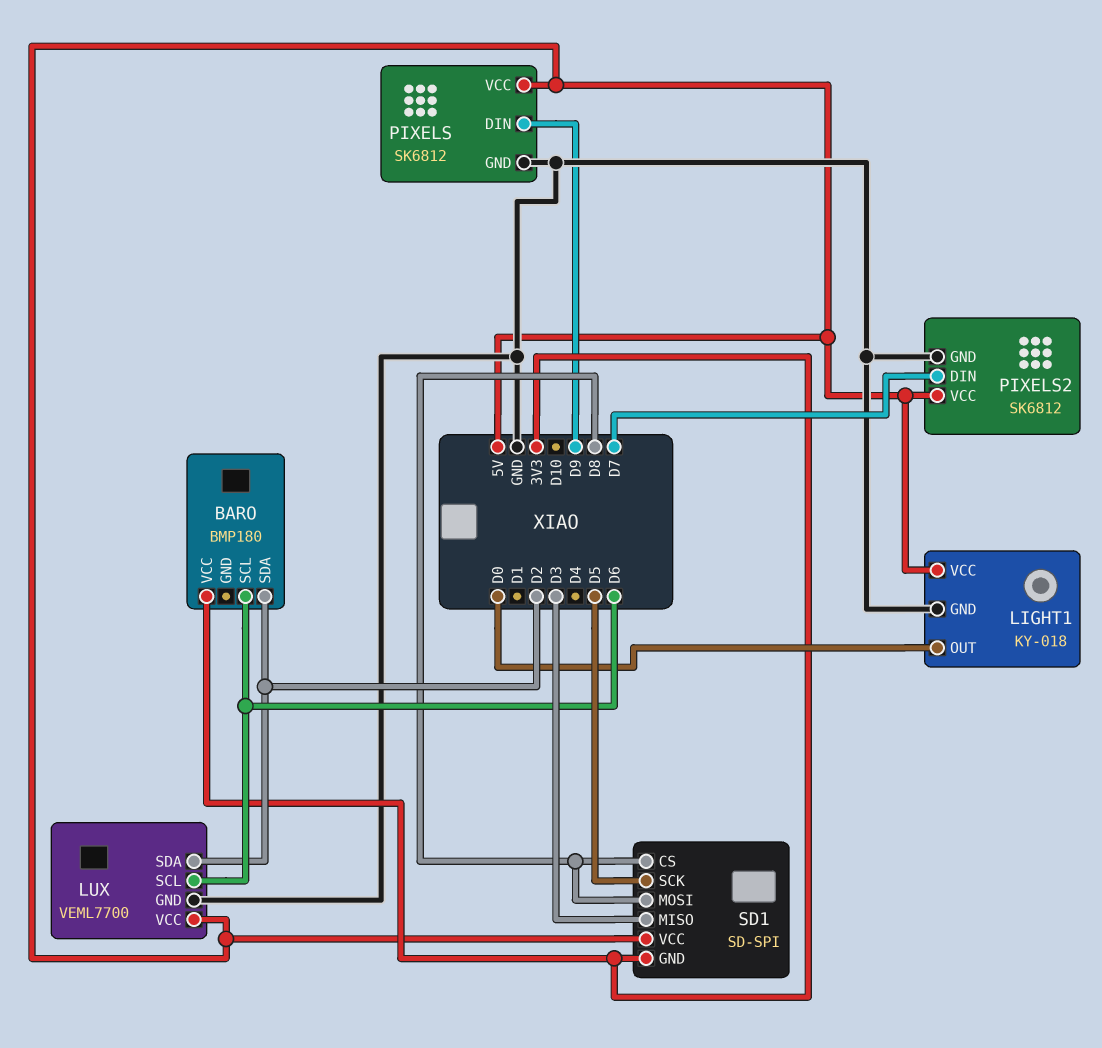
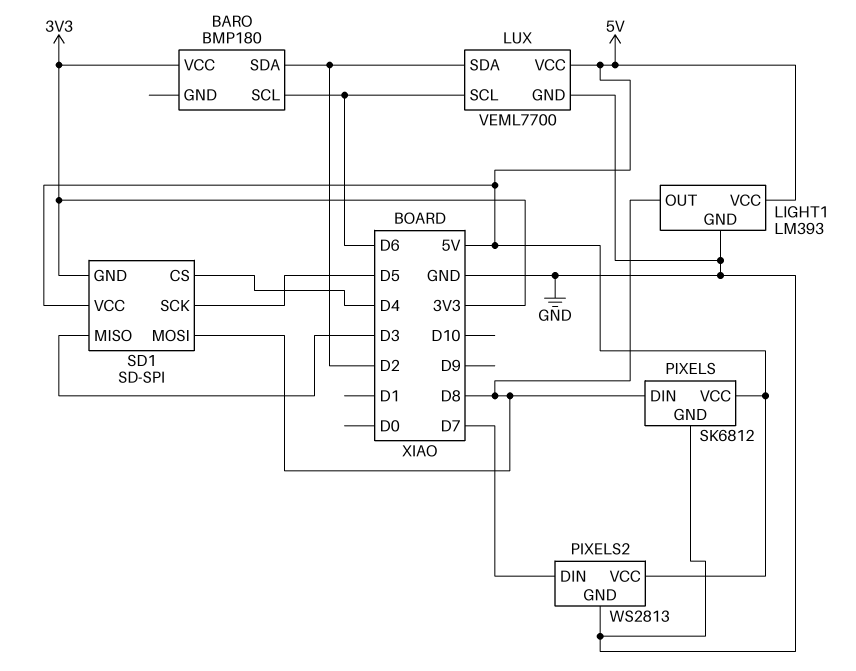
LIGHT1: KY-018 -> LM393
LIGHT1 pin OUT: D0 -> D8
PIXELS pin DIN: D9 -> D8
PIXELS2: SK6812 -> WS2813
SD1 pin CS: D8 -> D4

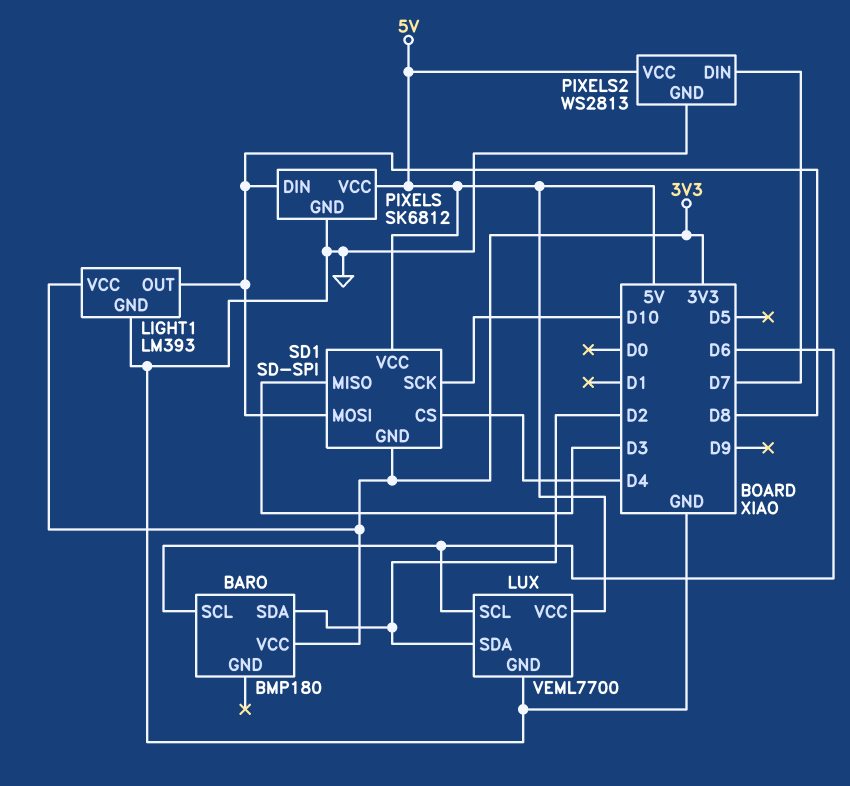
LIGHT1 pin VCC: 5V -> 3V3
SD1 pin SCK: D5 -> D10

